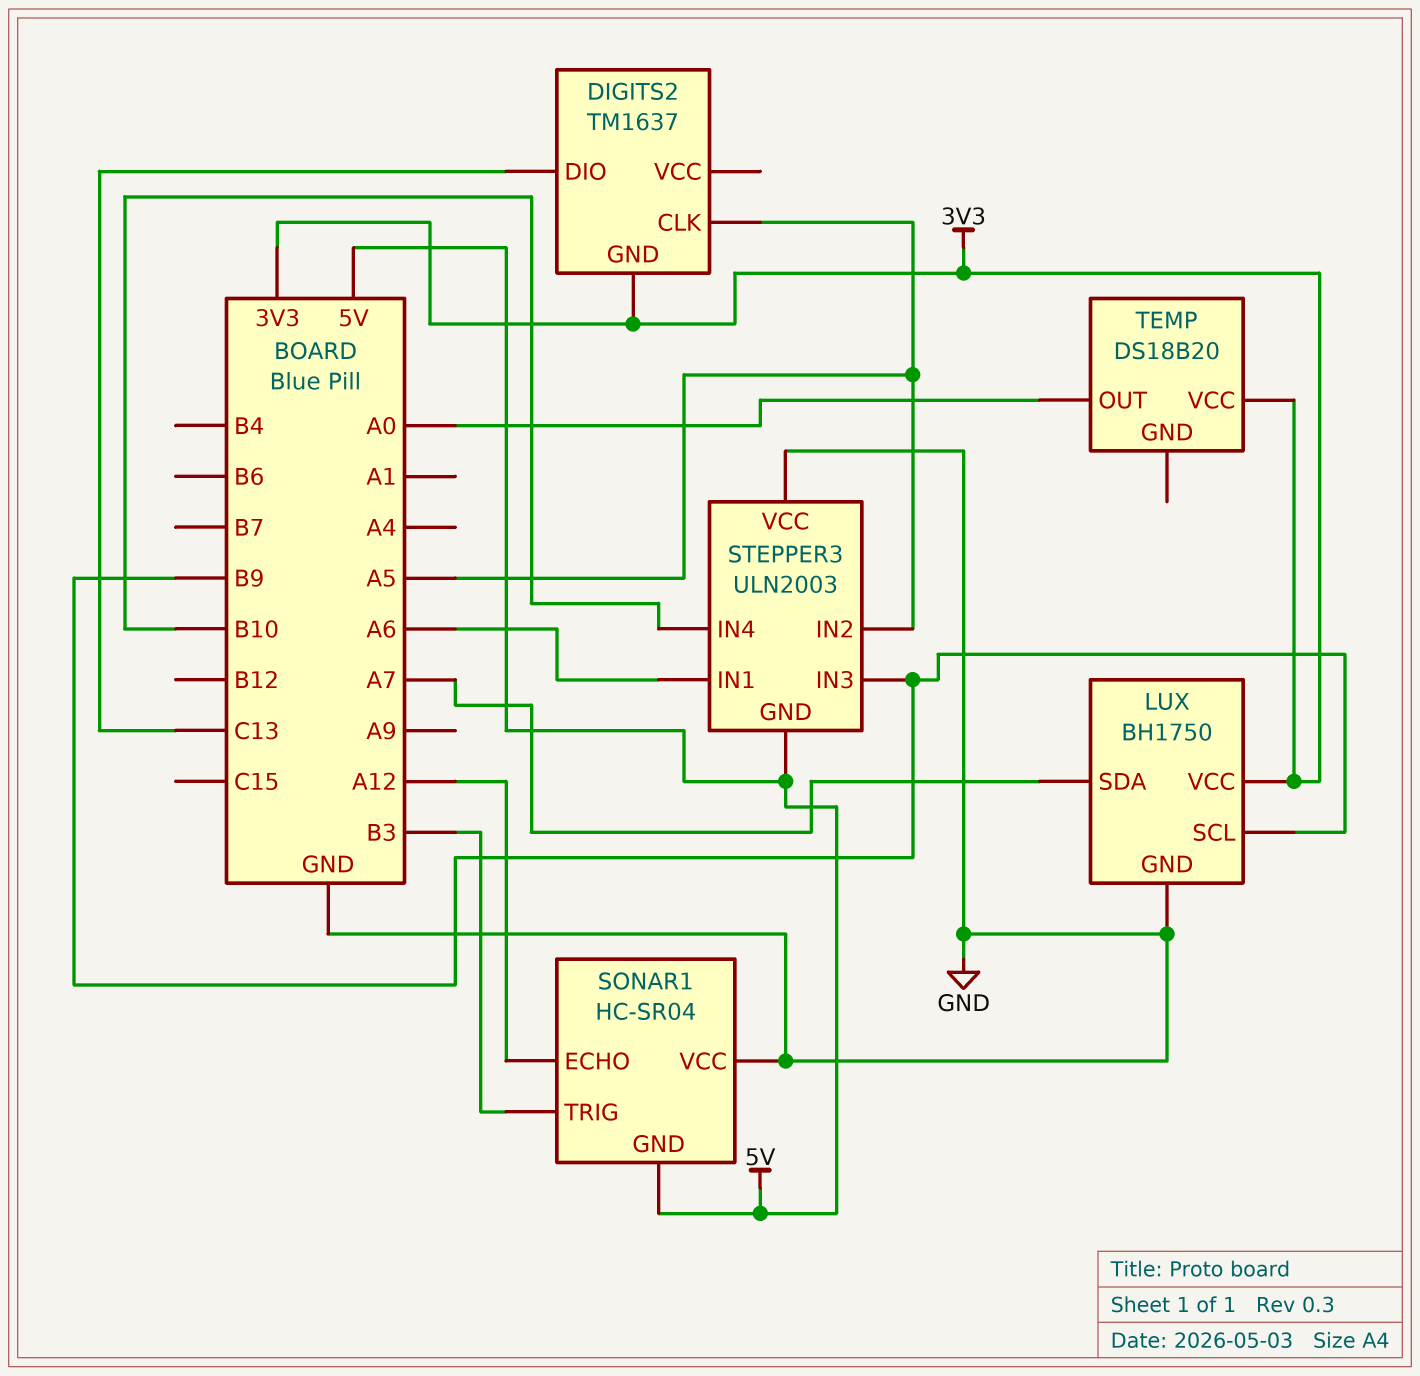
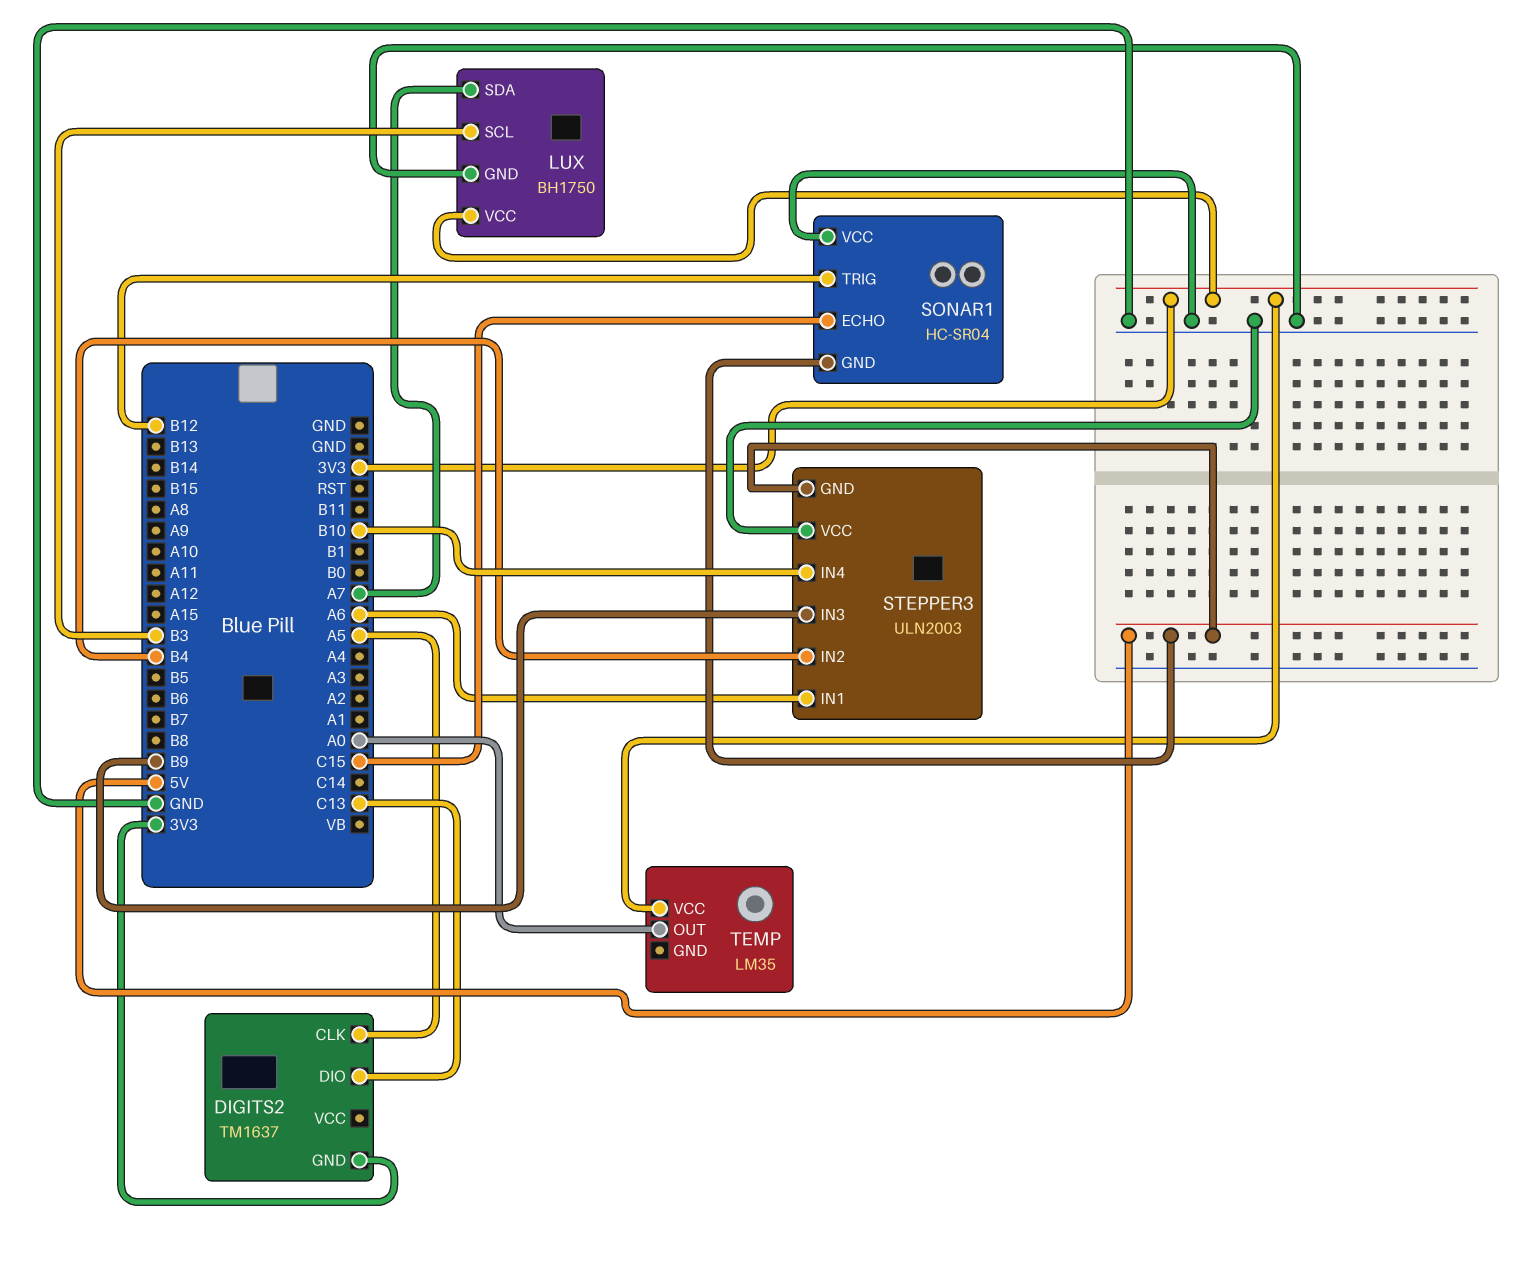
LUX pin SCL: B9 -> B3
SONAR1 pin ECHO: A12 -> C15
SONAR1 pin TRIG: B3 -> B12
STEPPER3 pin IN2: A5 -> B4
TEMP: DS18B20 -> LM35

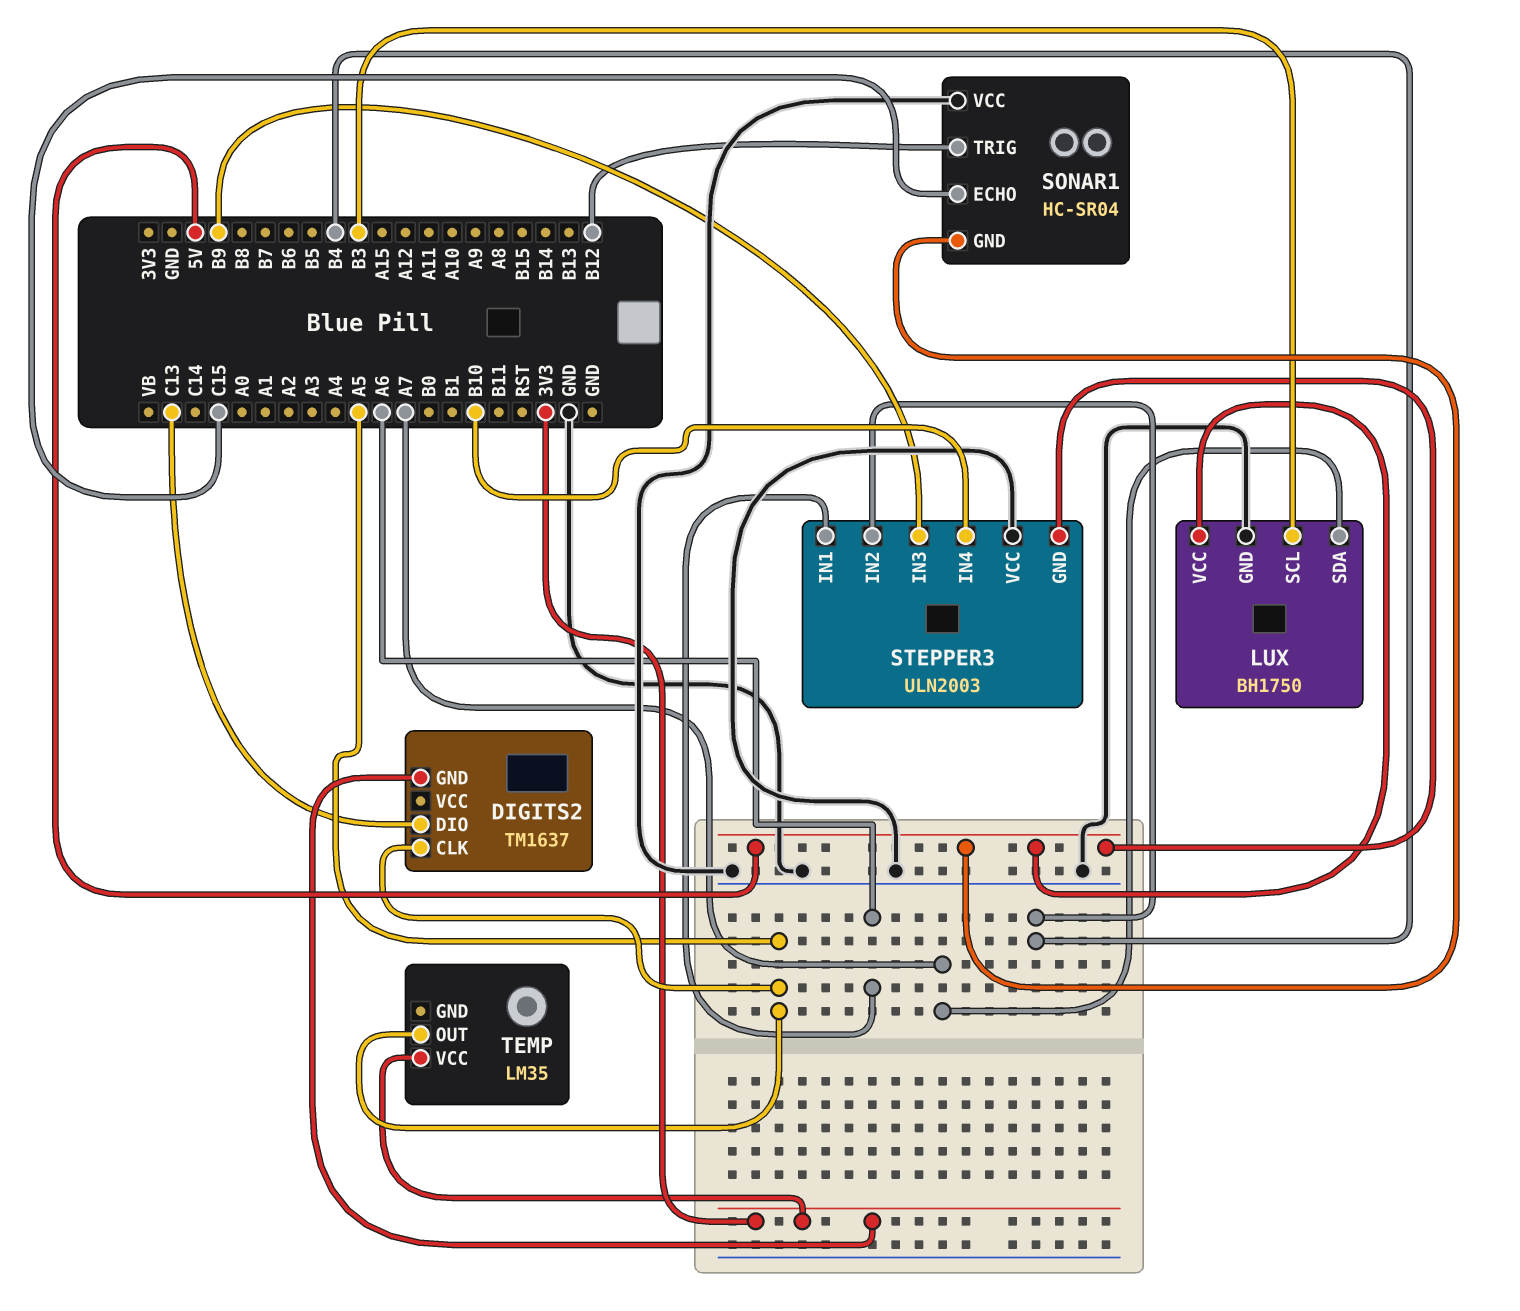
LUX pin VCC: 3V3 -> 5V
TEMP pin OUT: A0 -> A5

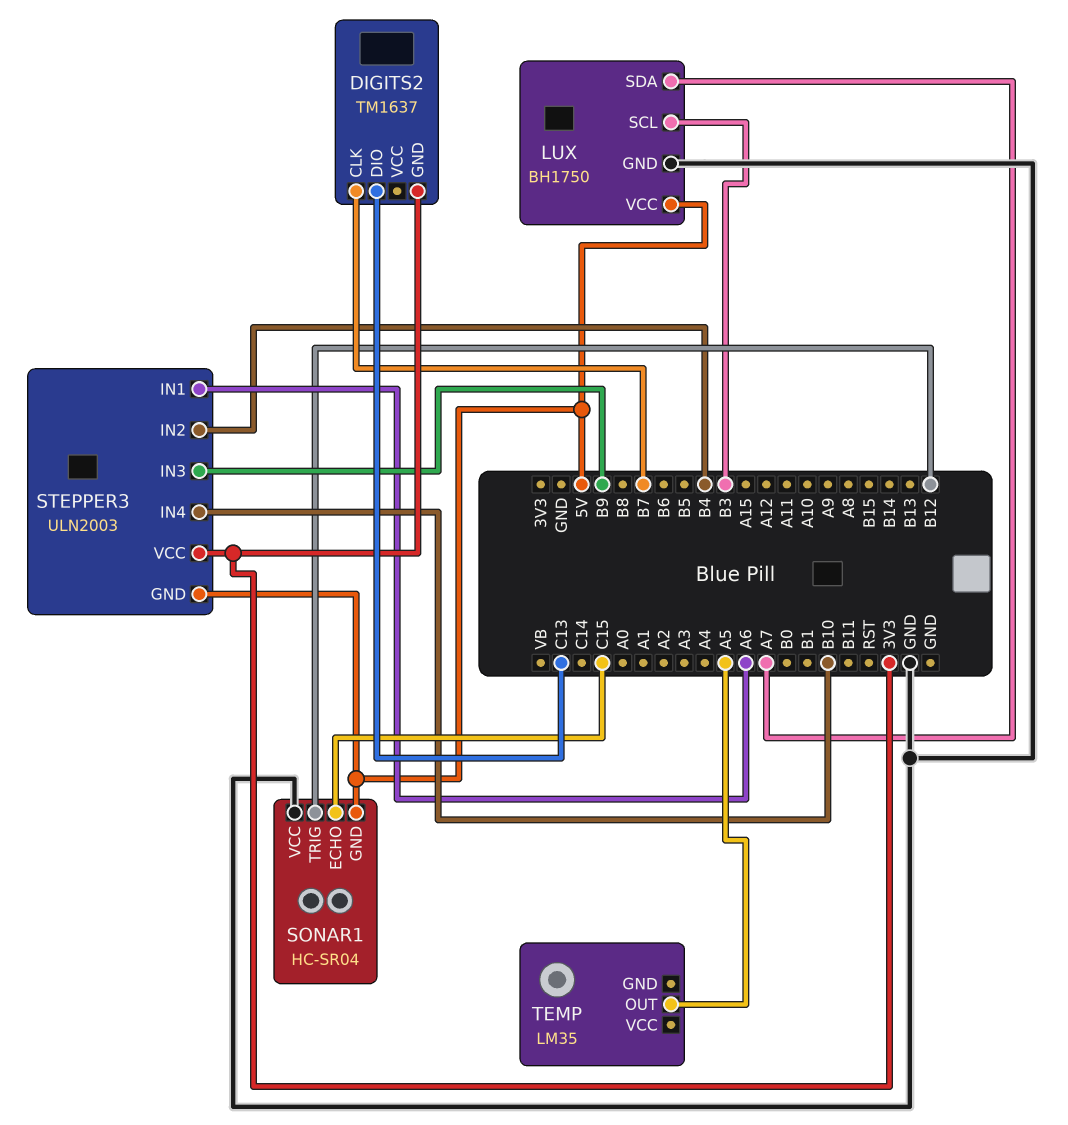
DIGITS2 pin CLK: A5 -> B7
STEPPER3 pin VCC: GND -> 3V3
TEMP pin VCC: 3V3 -> none

